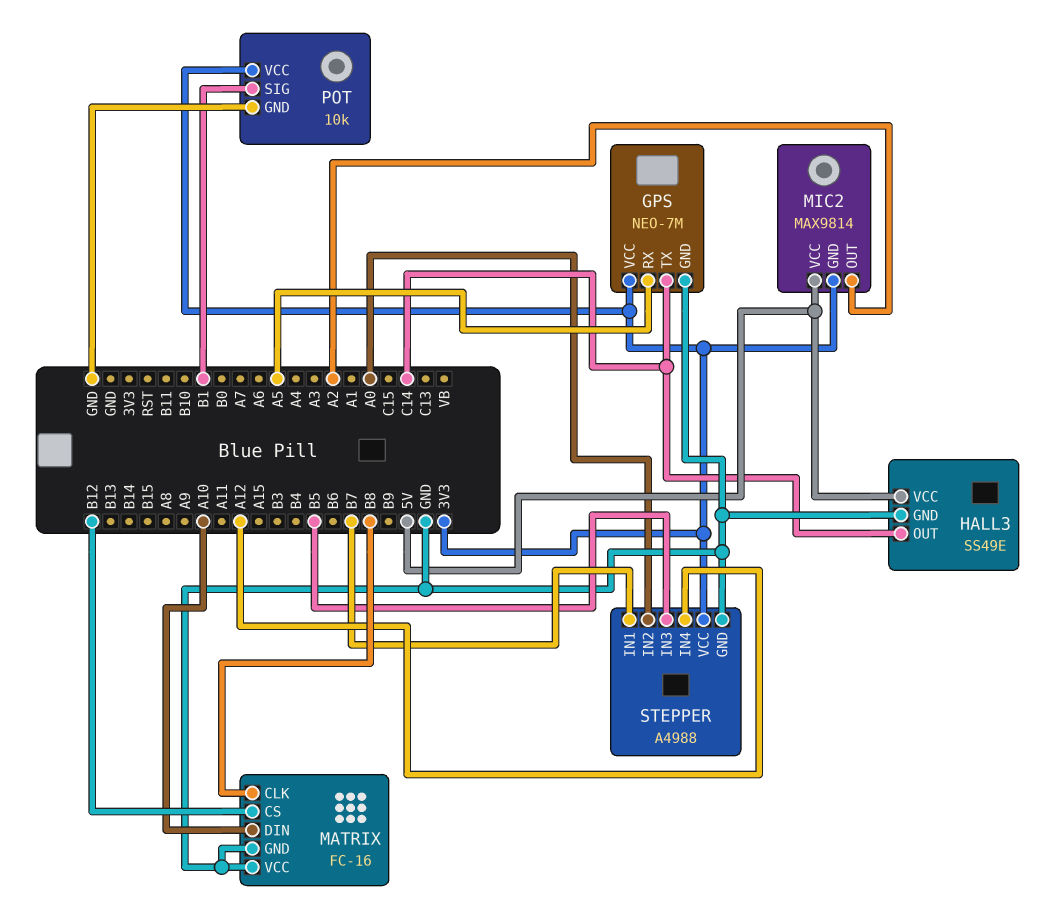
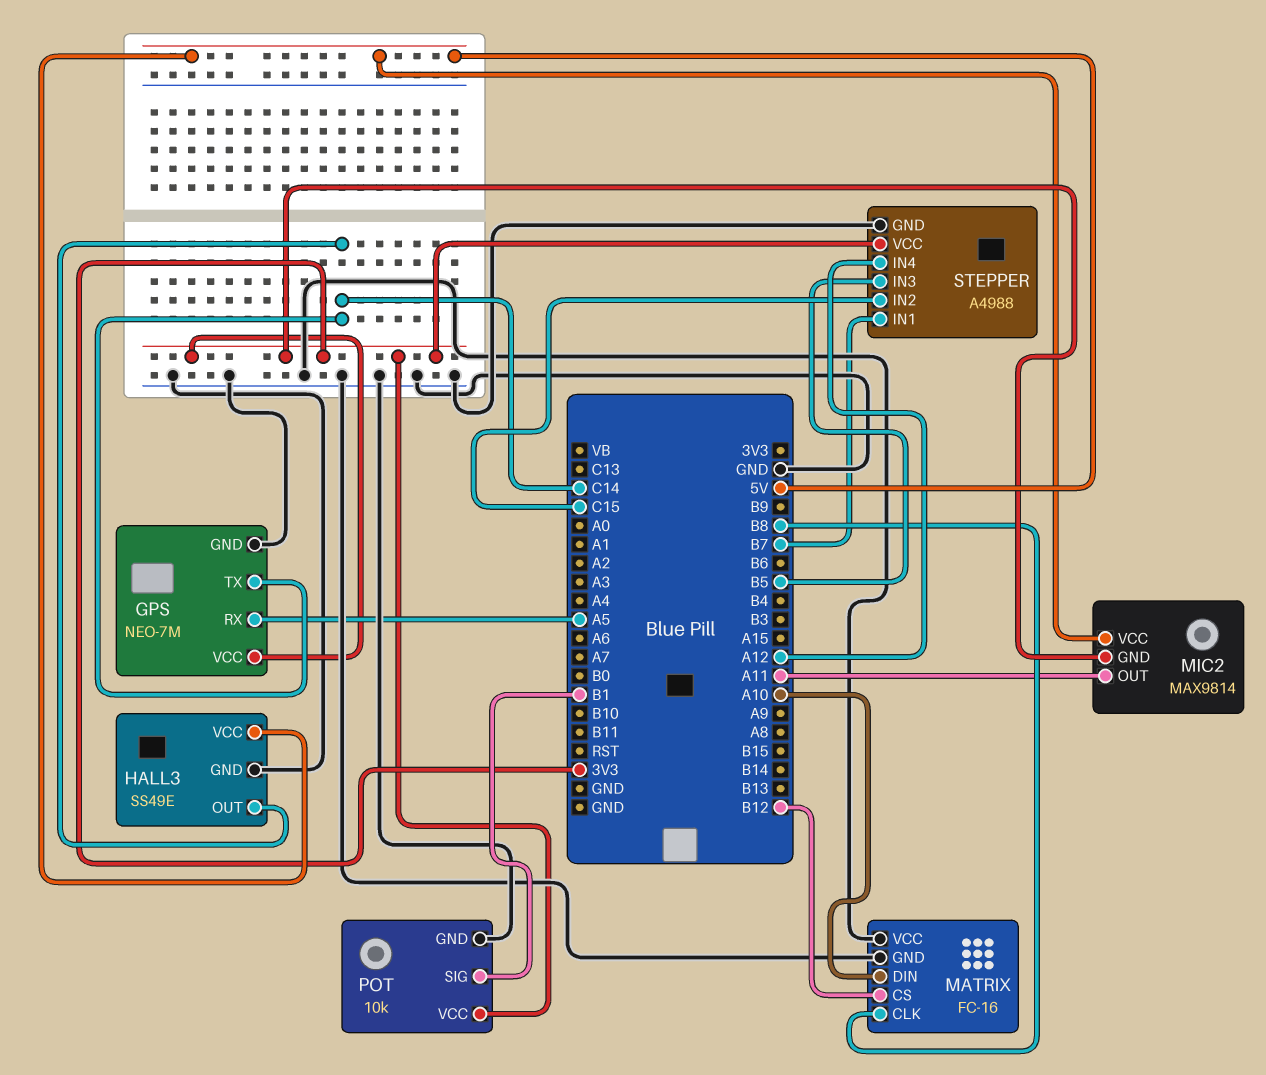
MIC2 pin OUT: A2 -> A11
STEPPER pin IN2: A0 -> C15

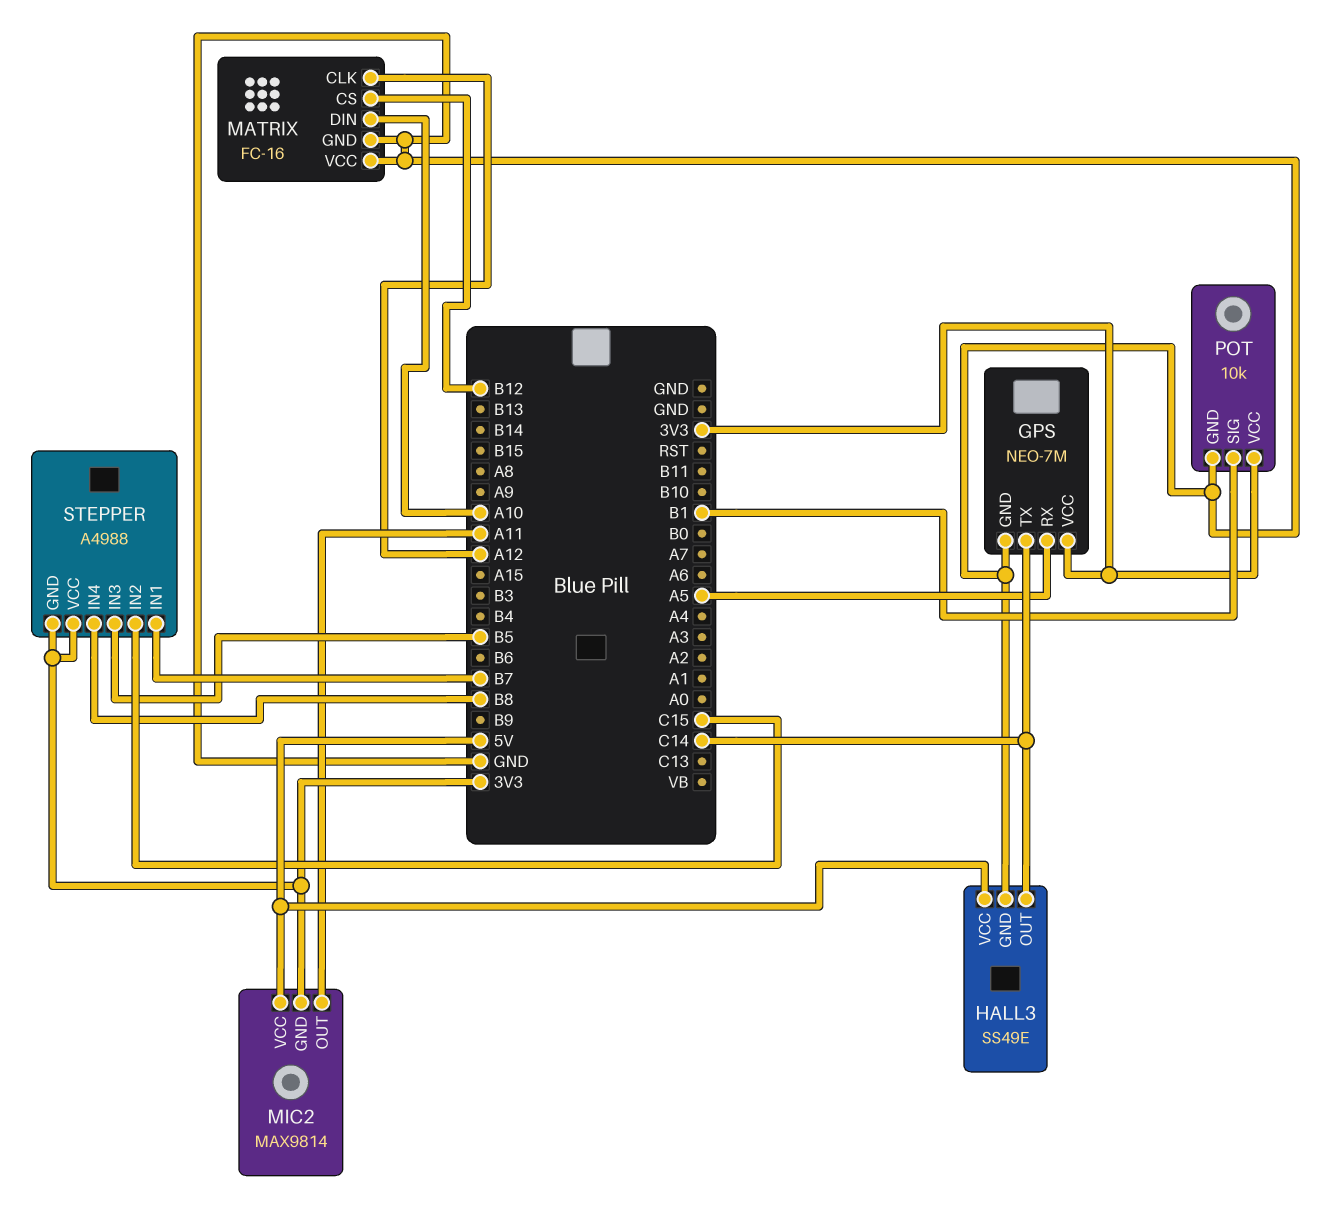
MATRIX pin CLK: B8 -> A12
STEPPER pin GND: GND -> 3V3
STEPPER pin IN4: A12 -> B8

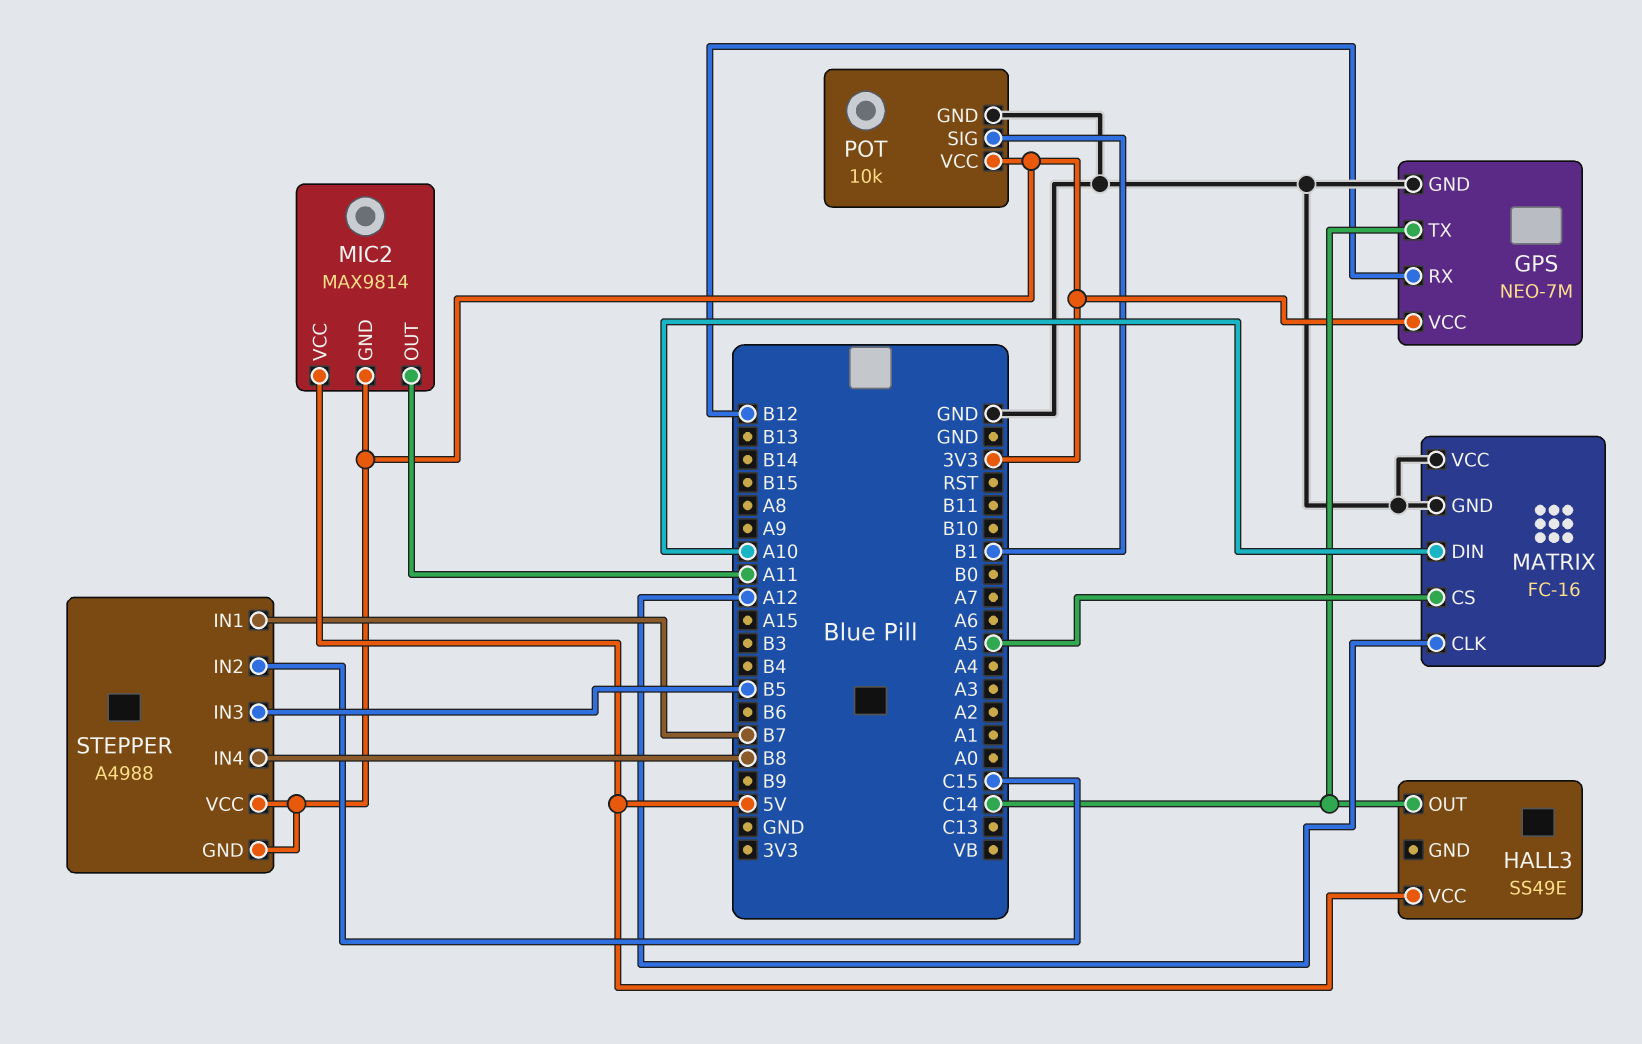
GPS pin RX: A5 -> B12
HALL3 pin GND: GND -> none
MATRIX pin CS: B12 -> A5

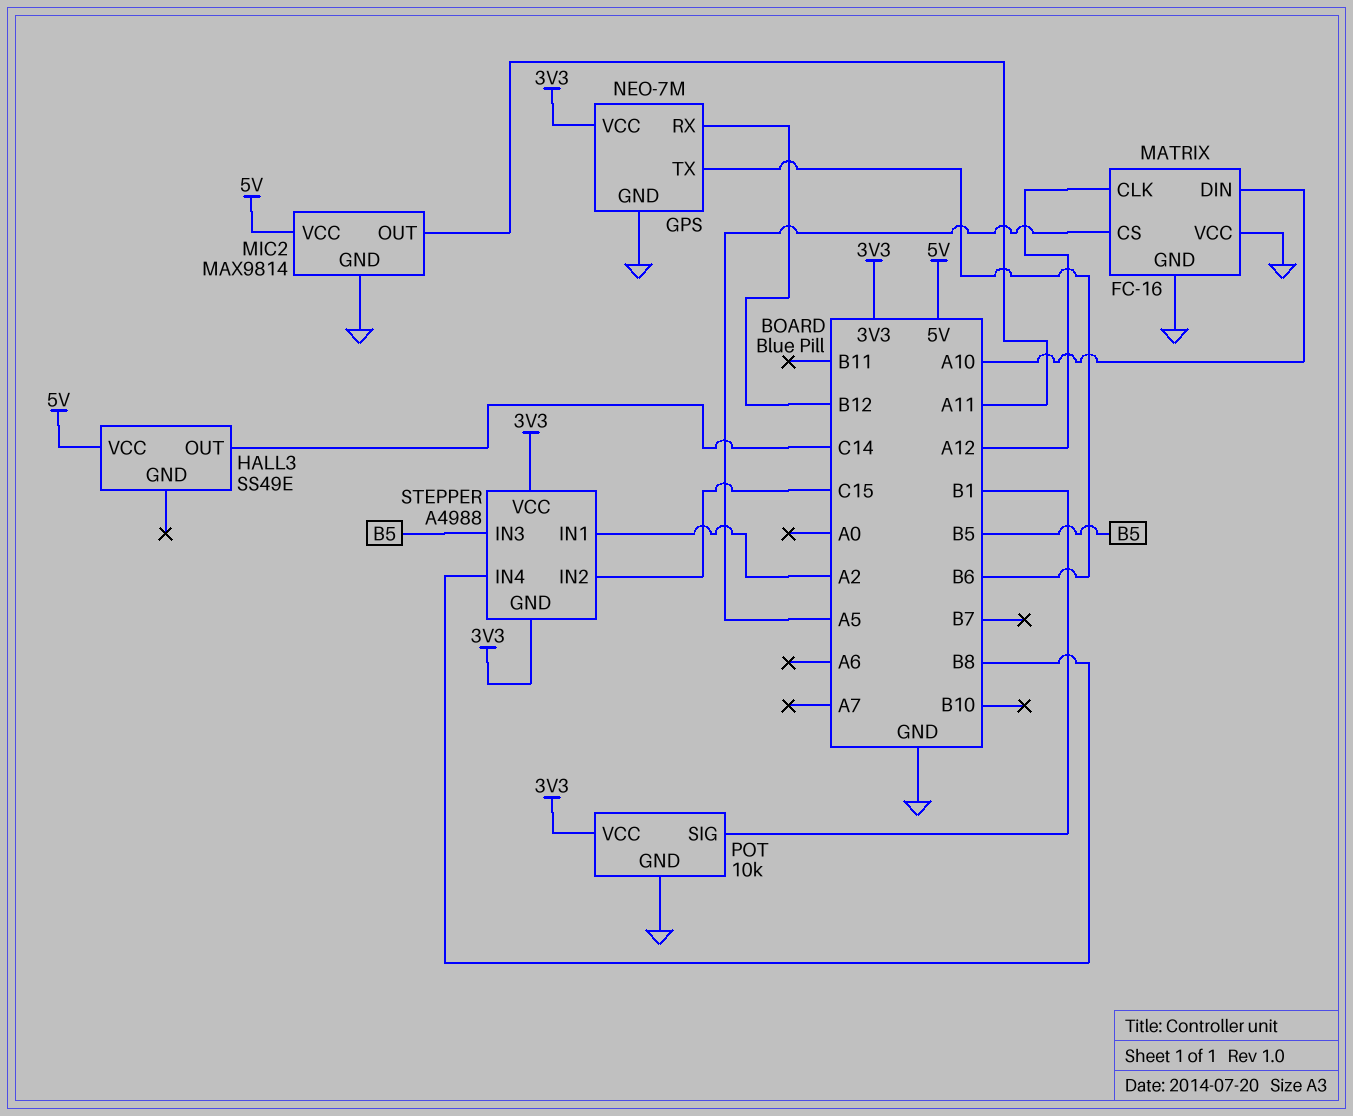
GPS pin TX: C14 -> B6
MIC2 pin GND: 3V3 -> GND
STEPPER pin IN1: B7 -> A2

